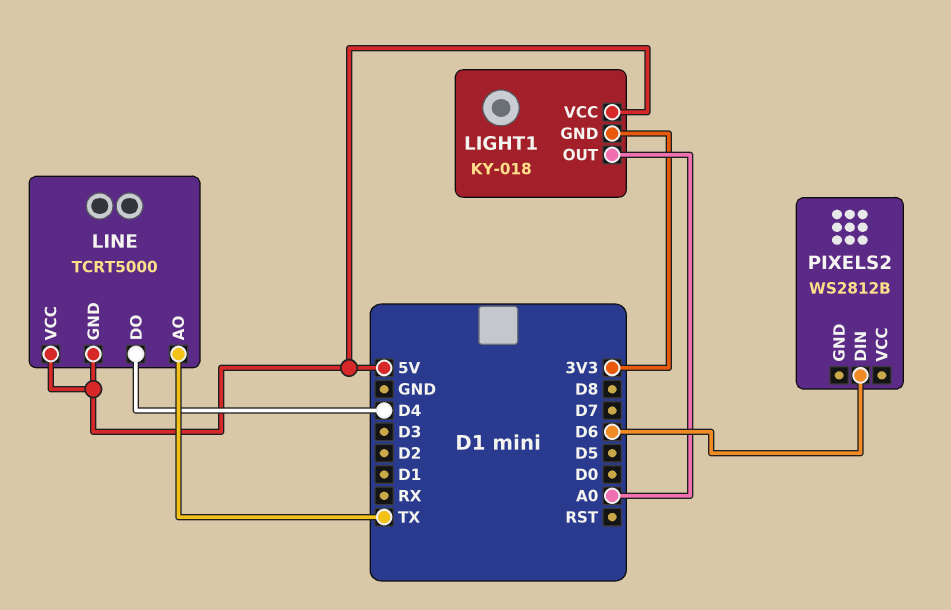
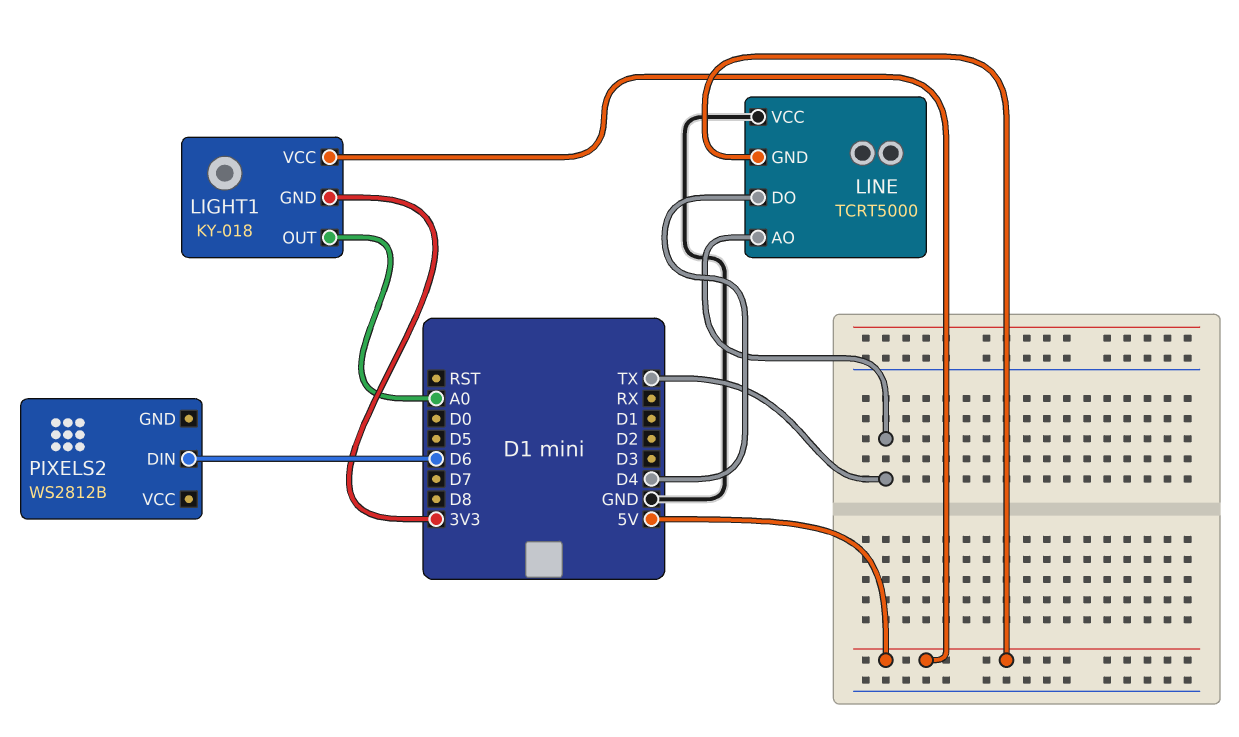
LINE pin VCC: 5V -> GND

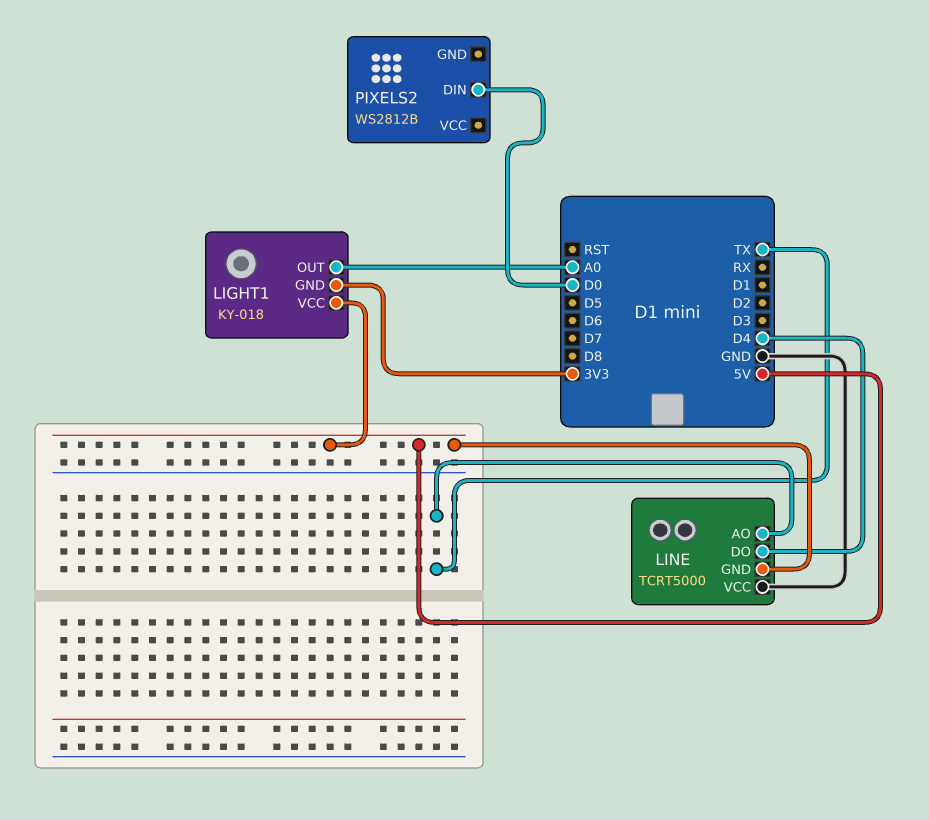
PIXELS2 pin DIN: D6 -> D0

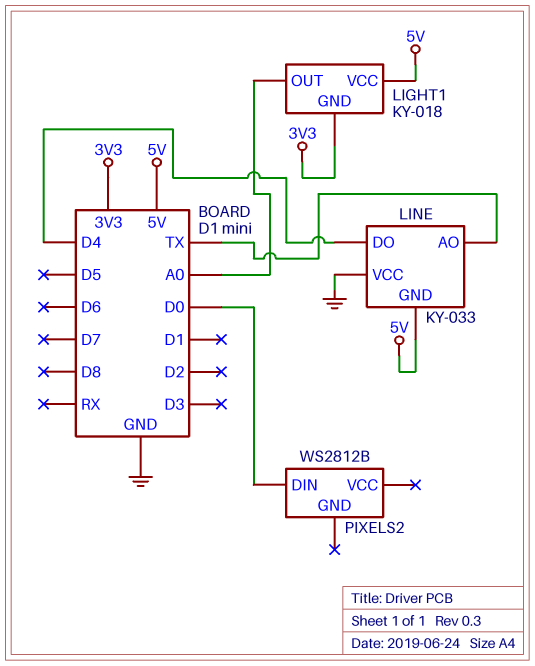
LINE: TCRT5000 -> KY-033

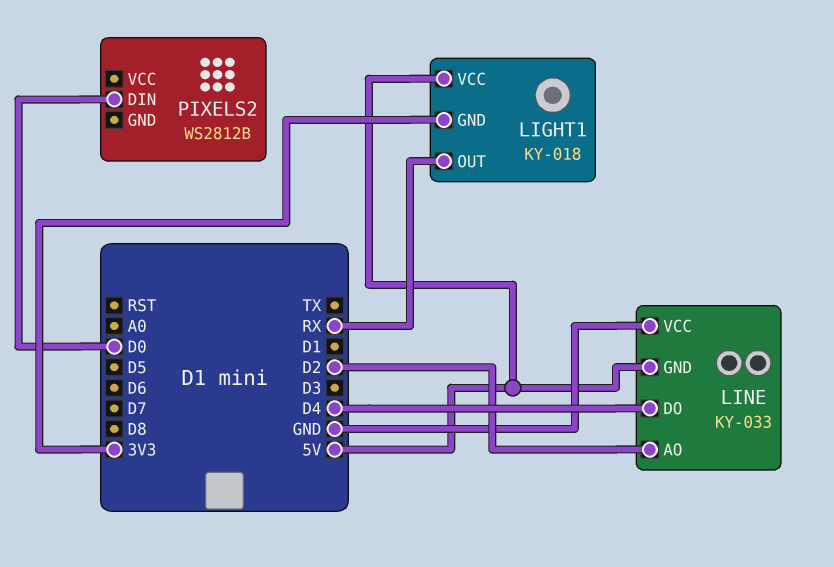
LIGHT1 pin OUT: A0 -> RX
LINE pin AO: TX -> D2

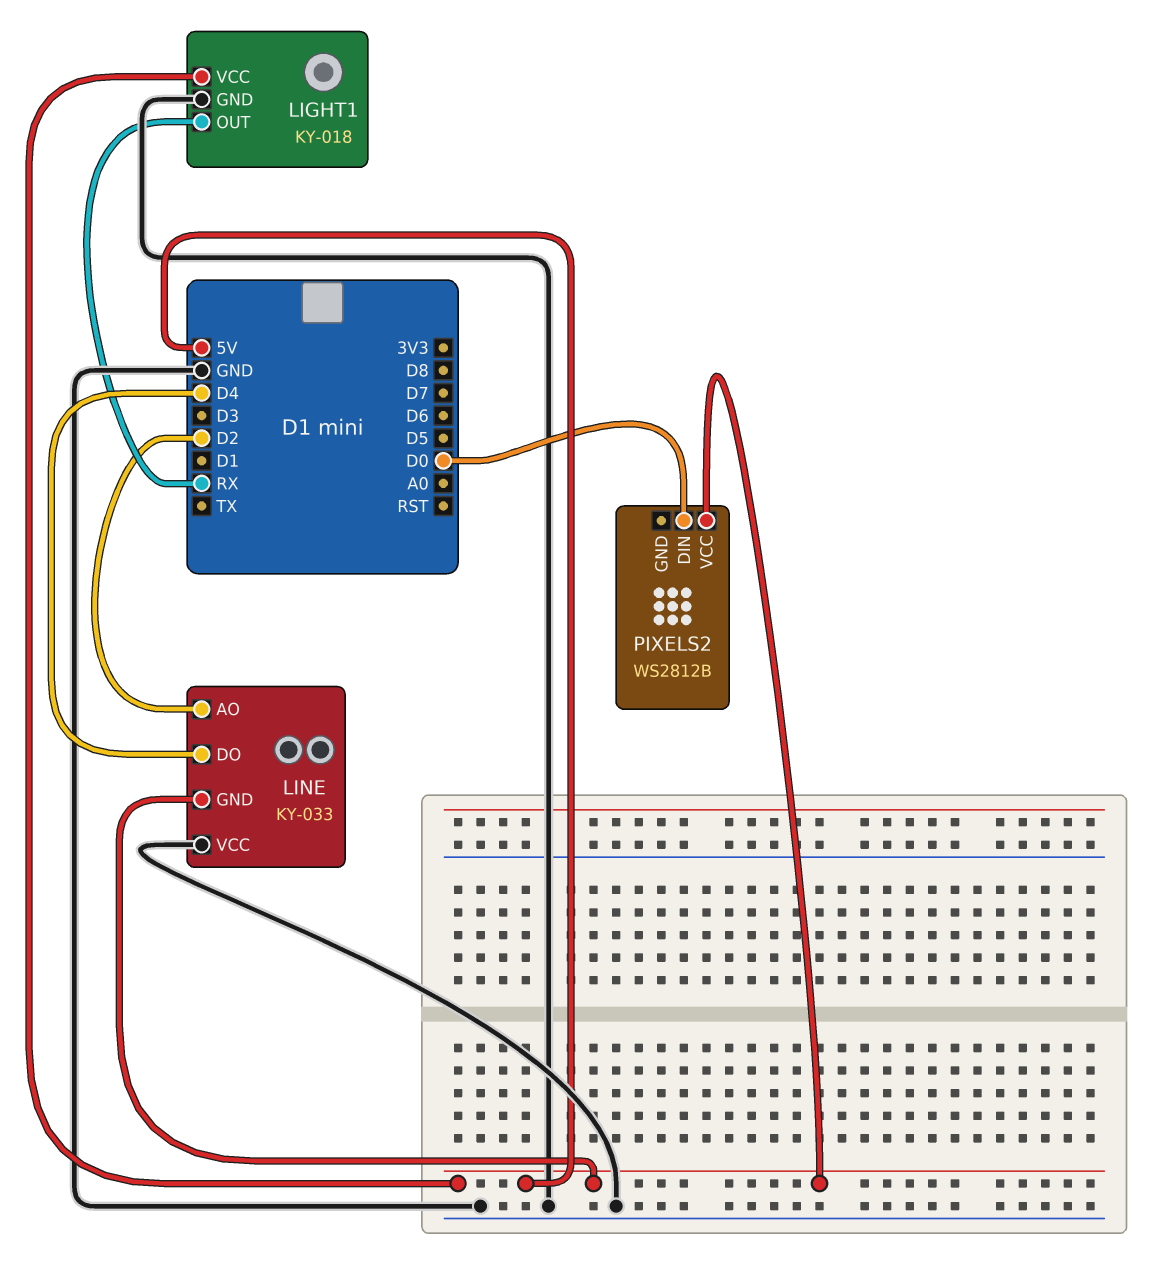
LIGHT1 pin GND: 3V3 -> GND
PIXELS2 pin VCC: none -> 5V

